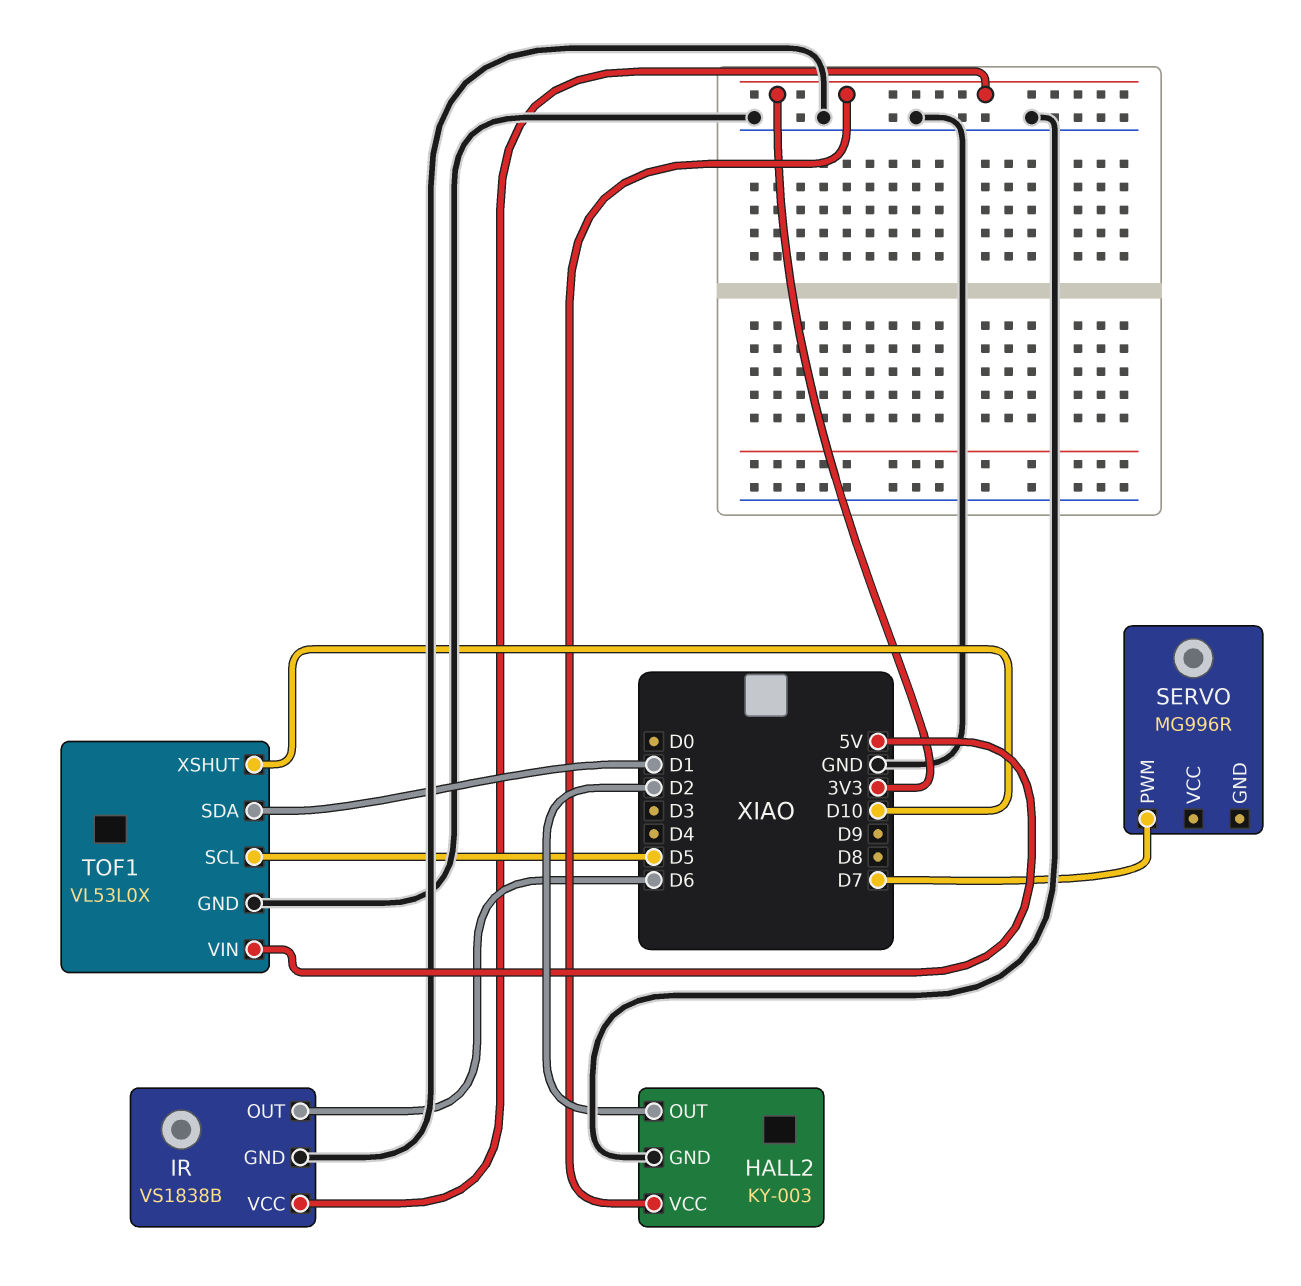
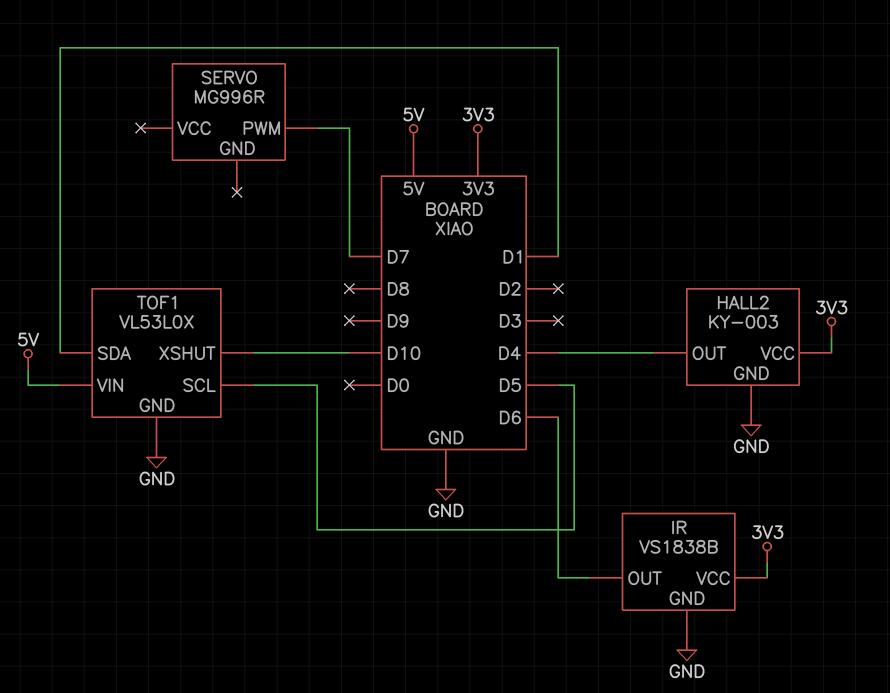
HALL2 pin OUT: D2 -> D4

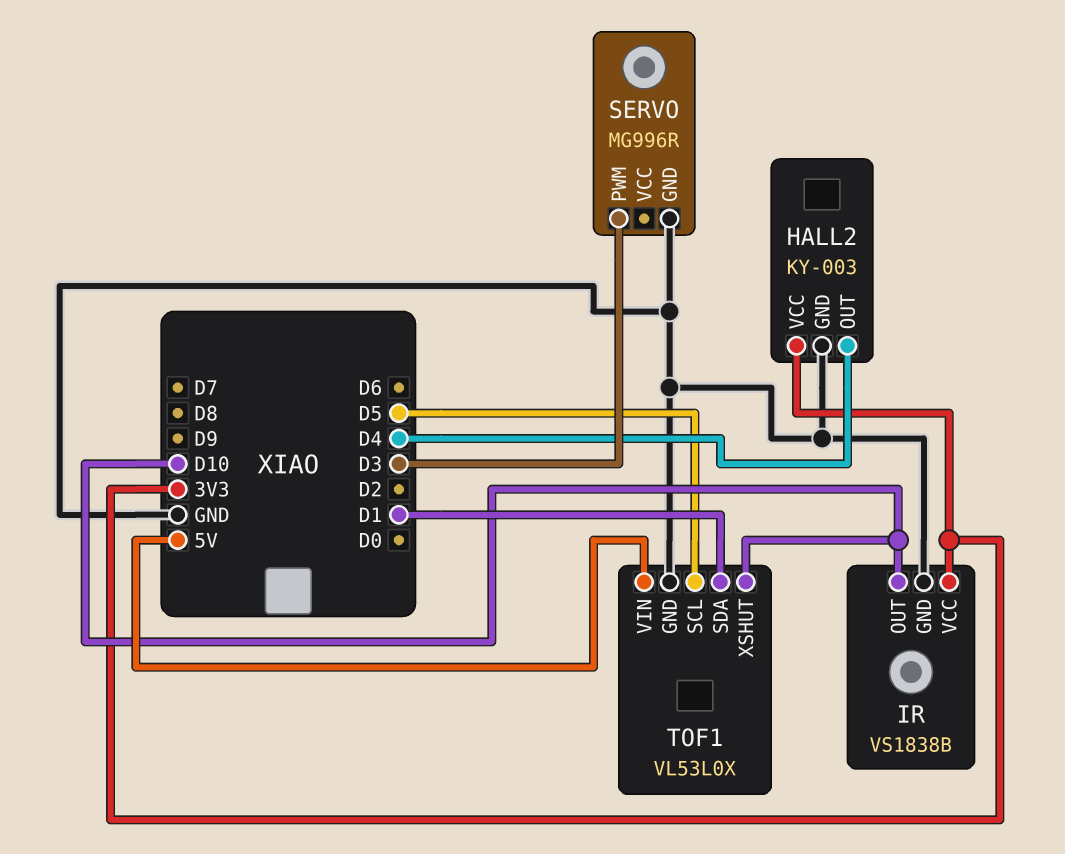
IR pin OUT: D6 -> D10
SERVO pin GND: none -> GND
SERVO pin PWM: D7 -> D3

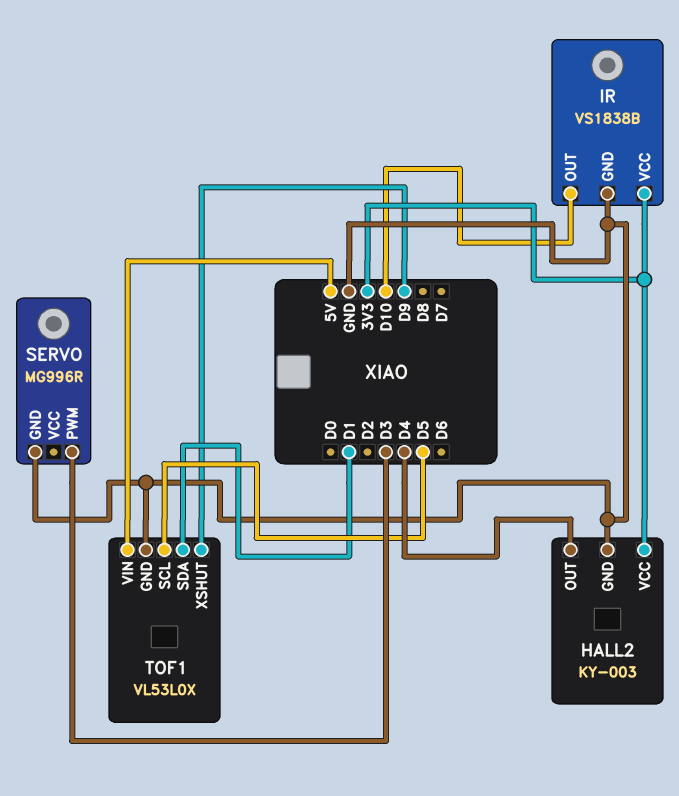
TOF1 pin XSHUT: D10 -> D9

